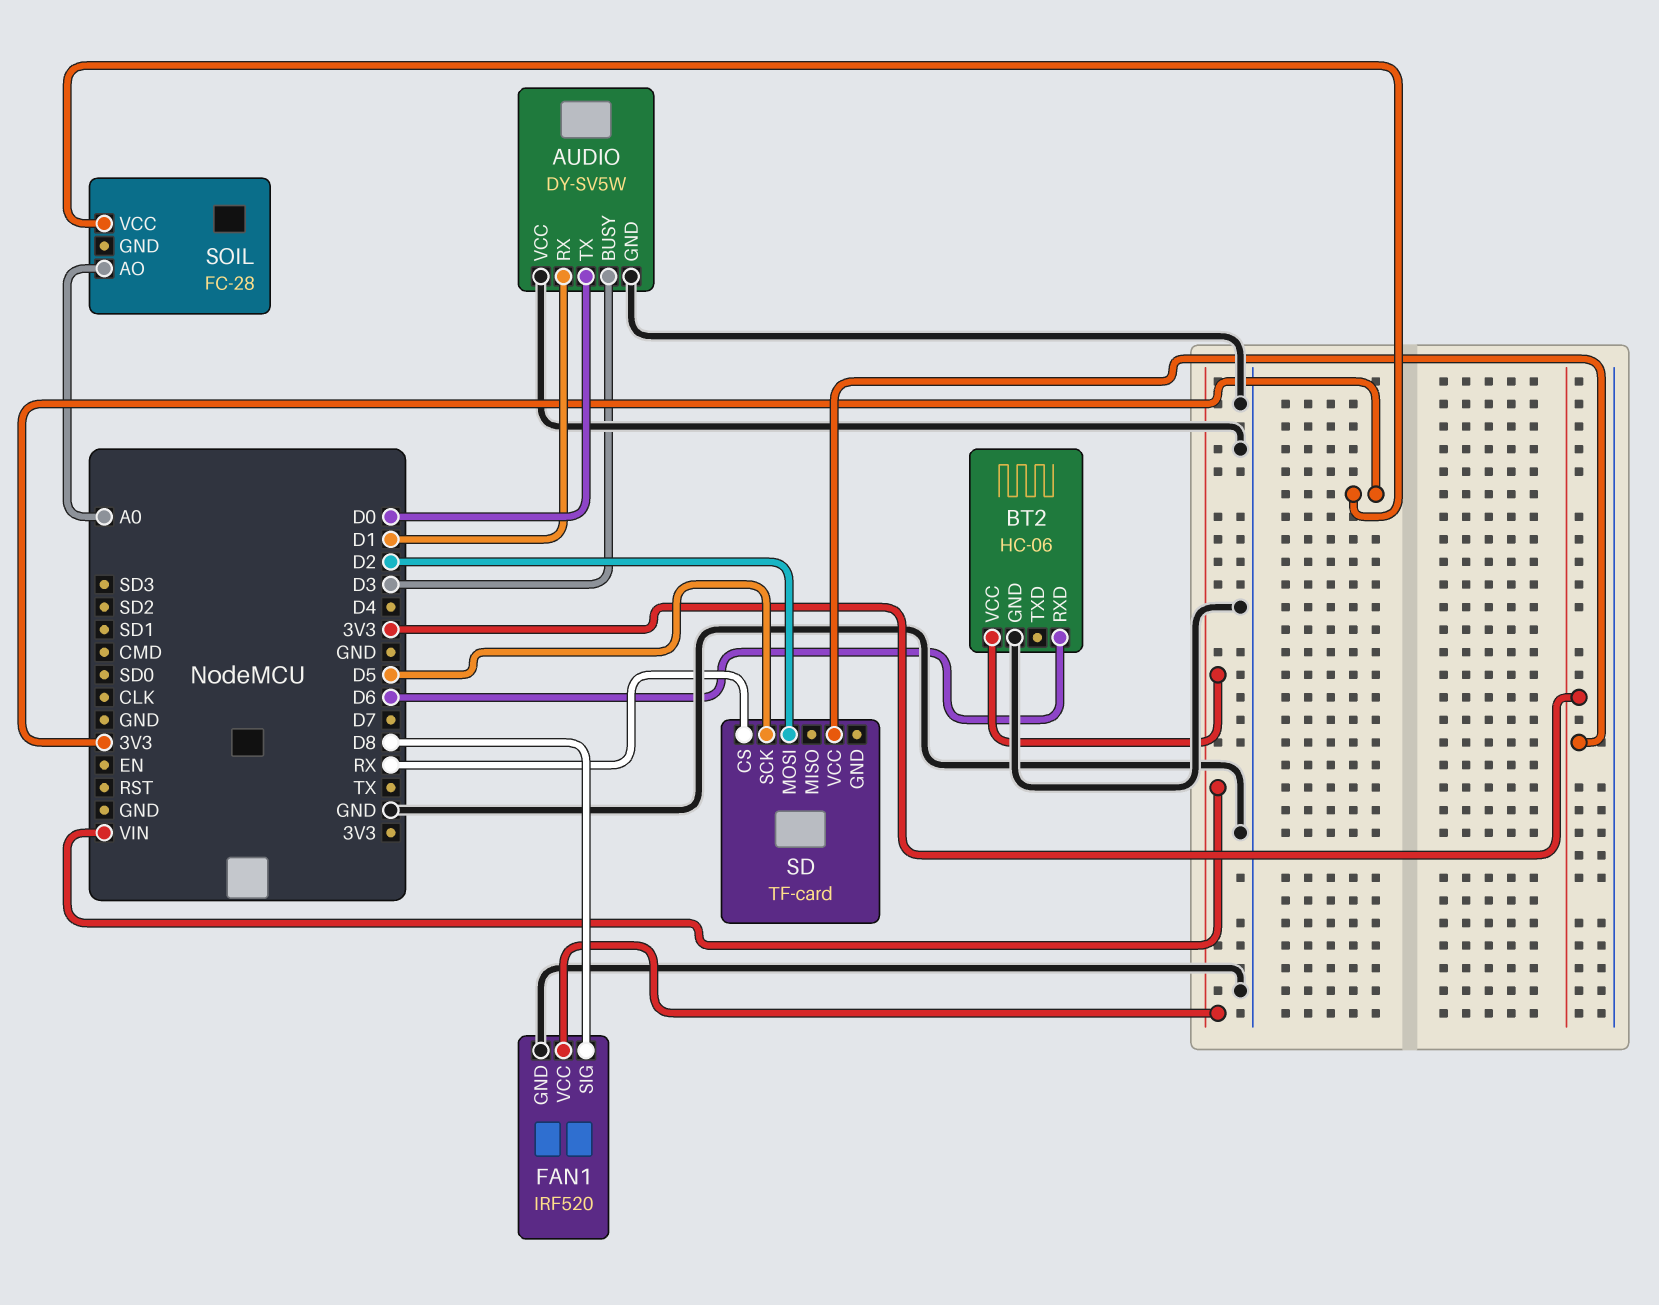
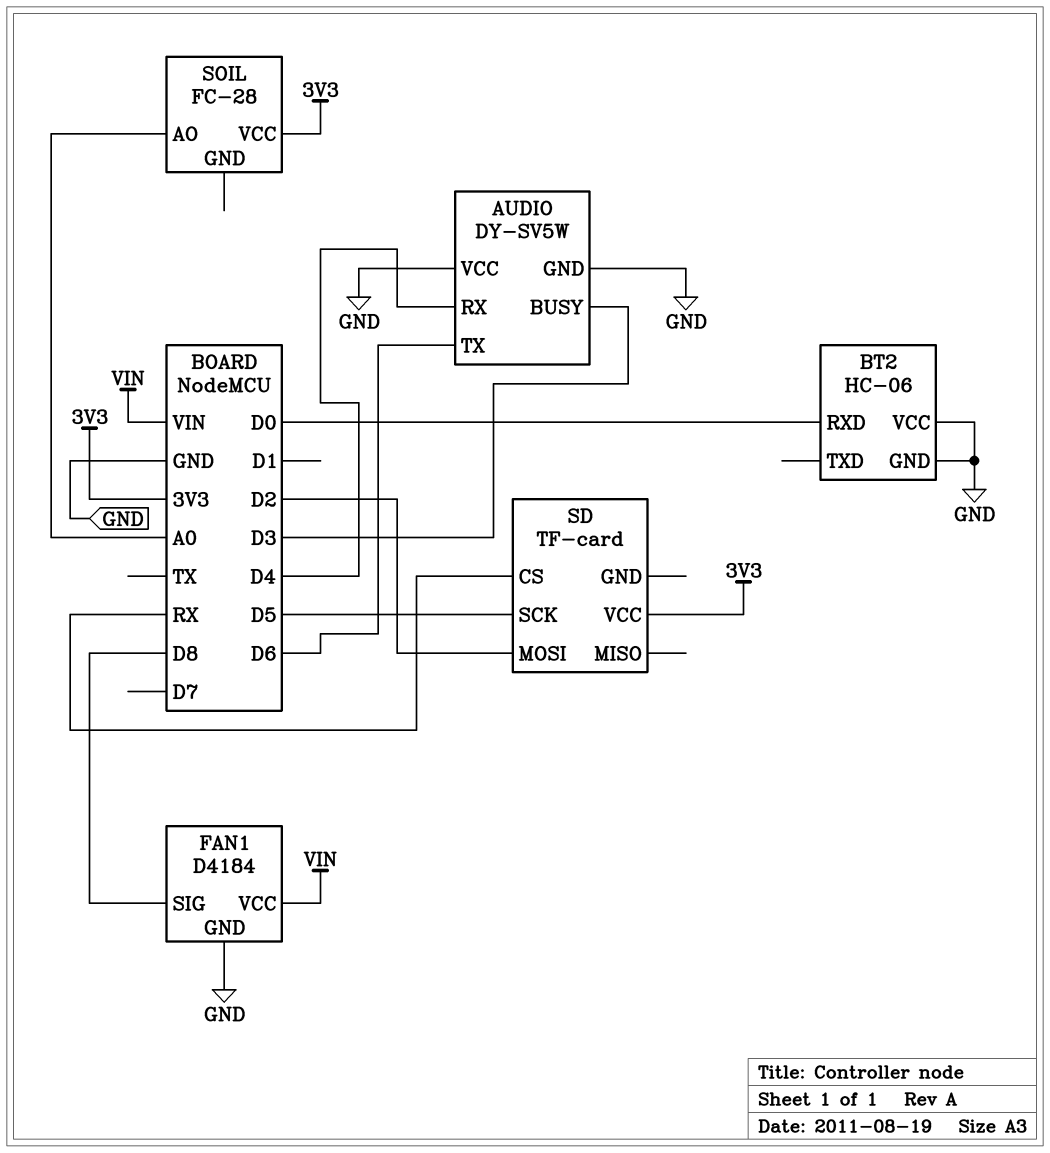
AUDIO pin RX: D1 -> D4
AUDIO pin TX: D0 -> D6
BT2 pin RXD: D6 -> D0
BT2 pin VCC: VIN -> GND
FAN1: IRF520 -> D4184

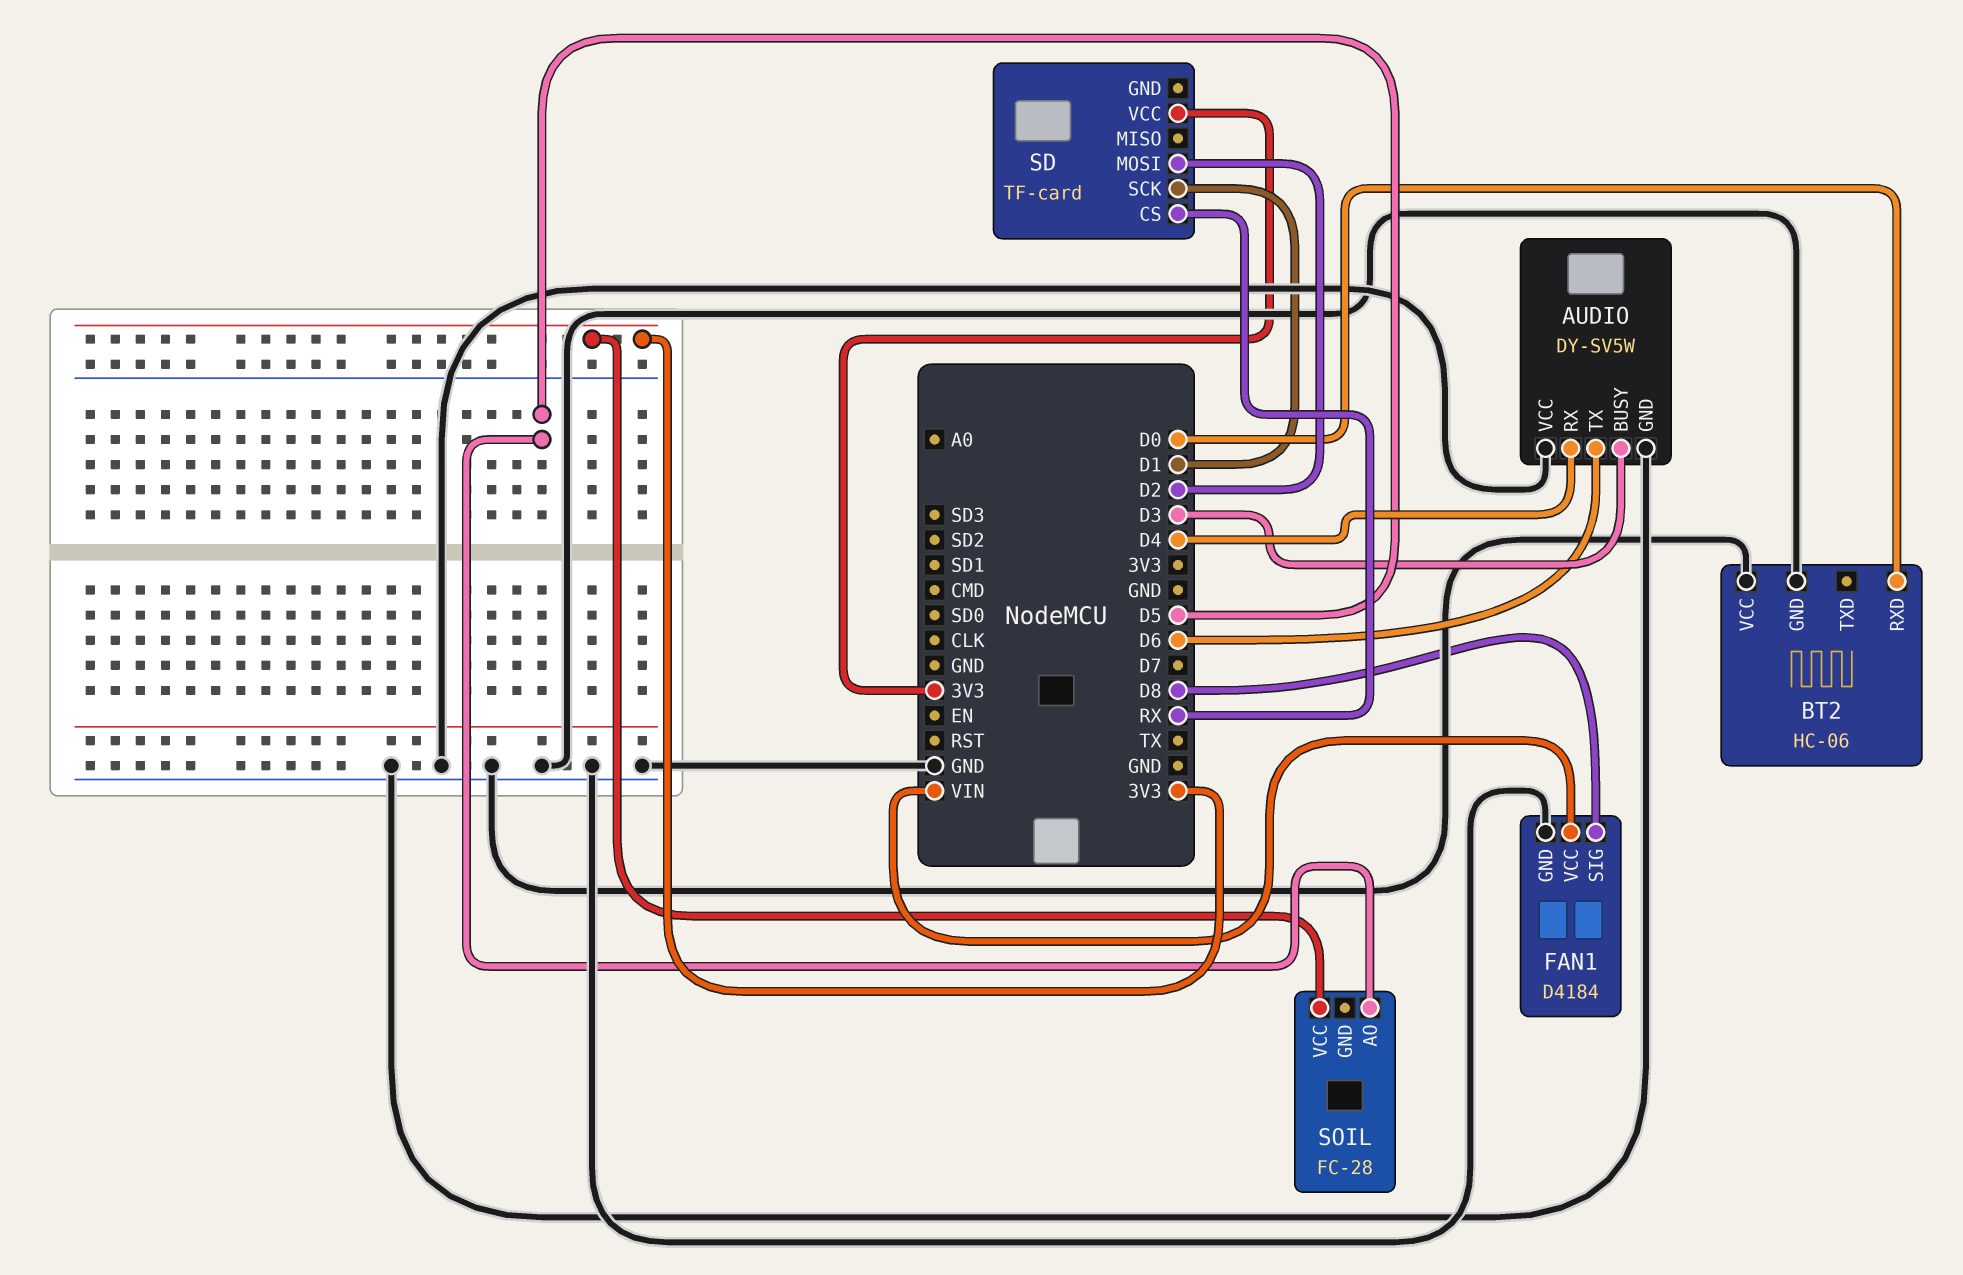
SD pin SCK: D5 -> D1
SOIL pin AO: A0 -> D5

